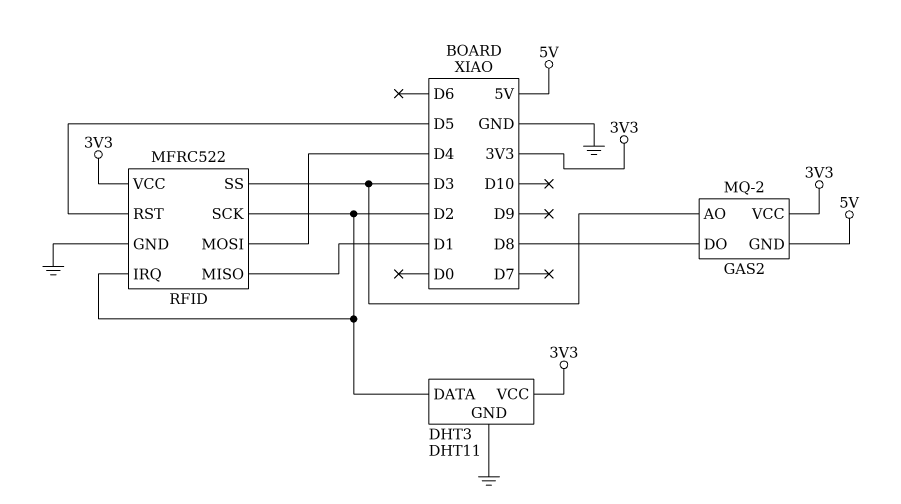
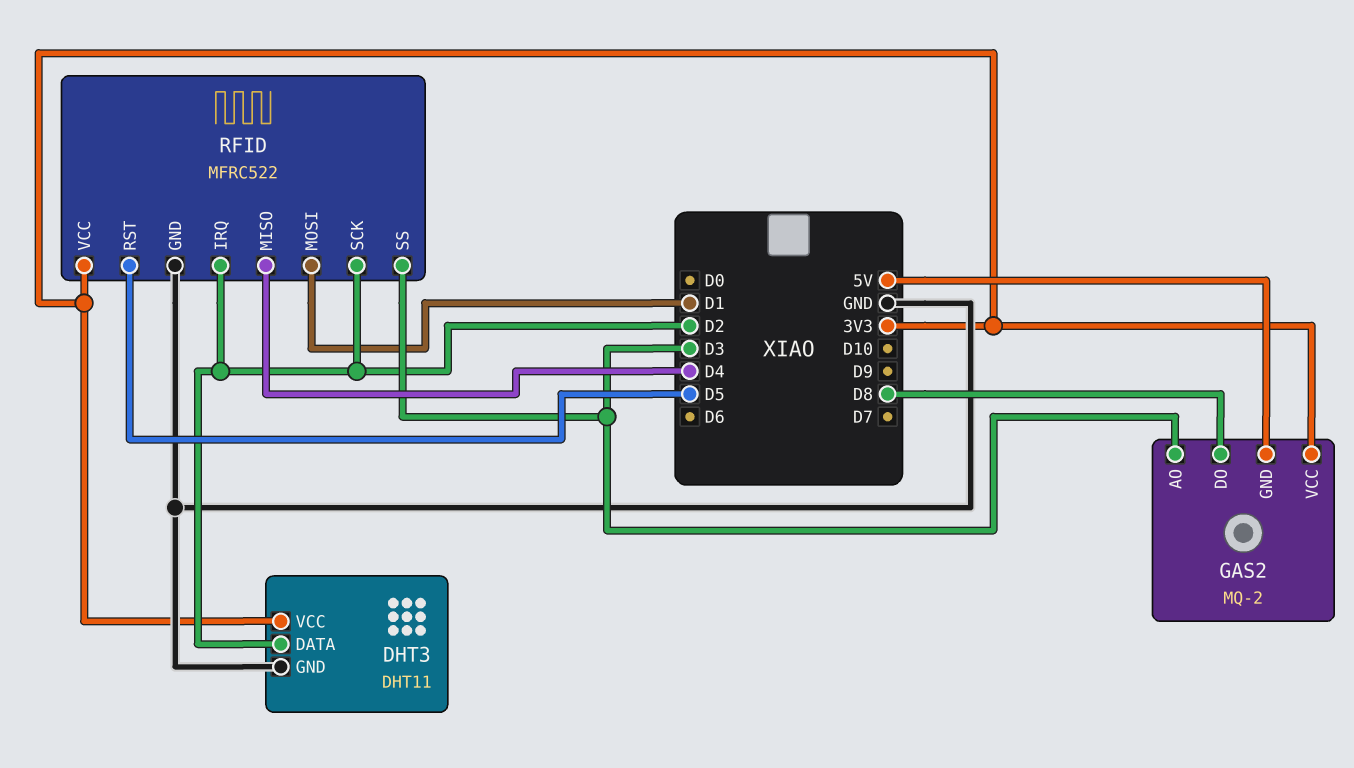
RFID pin MISO: D1 -> D4
RFID pin MOSI: D4 -> D1

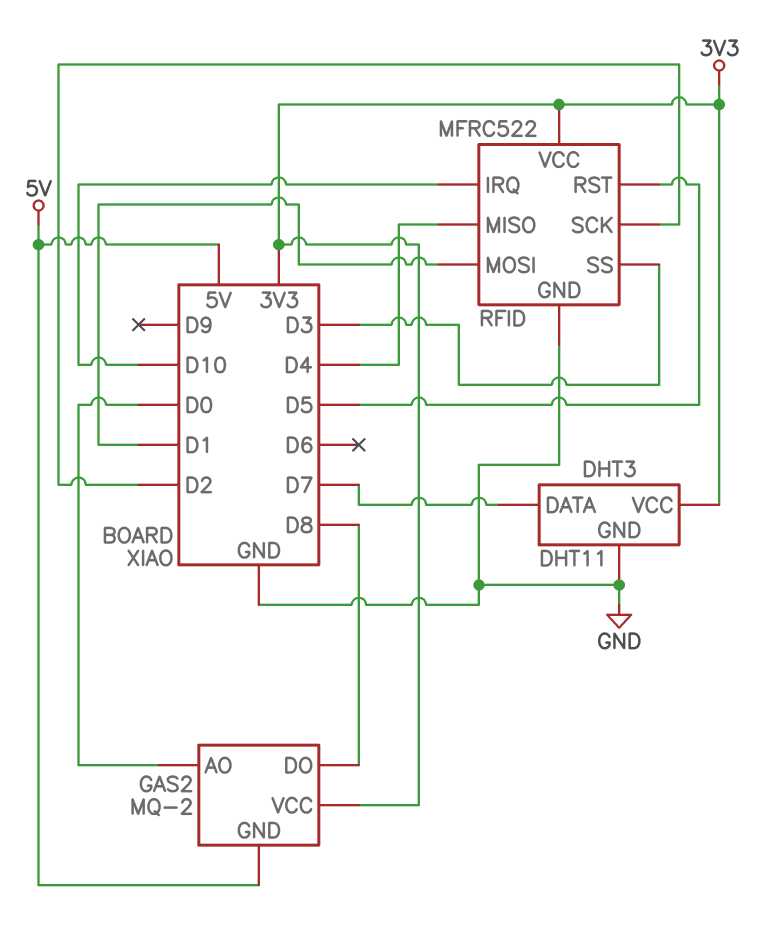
DHT3 pin DATA: D2 -> D7
GAS2 pin AO: D3 -> D0
RFID pin IRQ: D2 -> D10

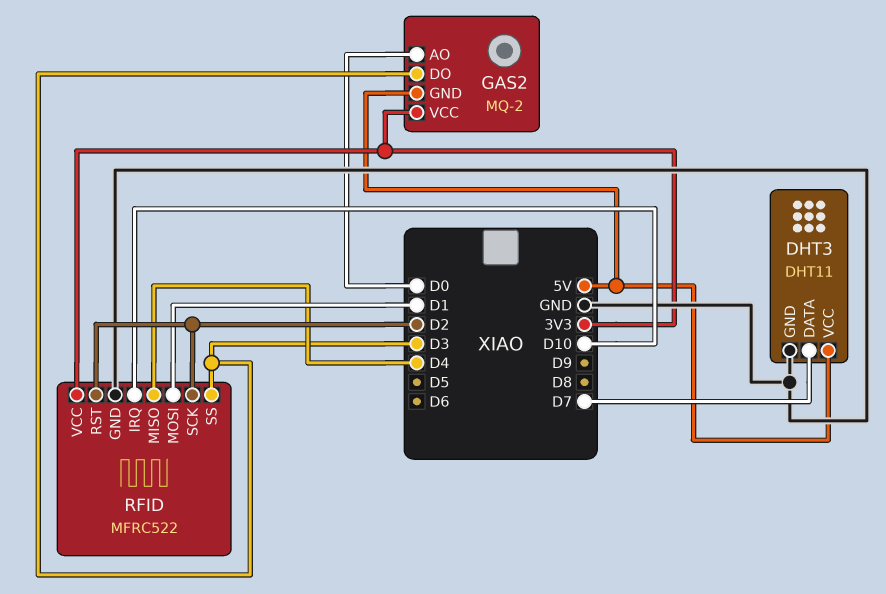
DHT3 pin VCC: 3V3 -> 5V
GAS2 pin DO: D8 -> D3
RFID pin RST: D5 -> D2

